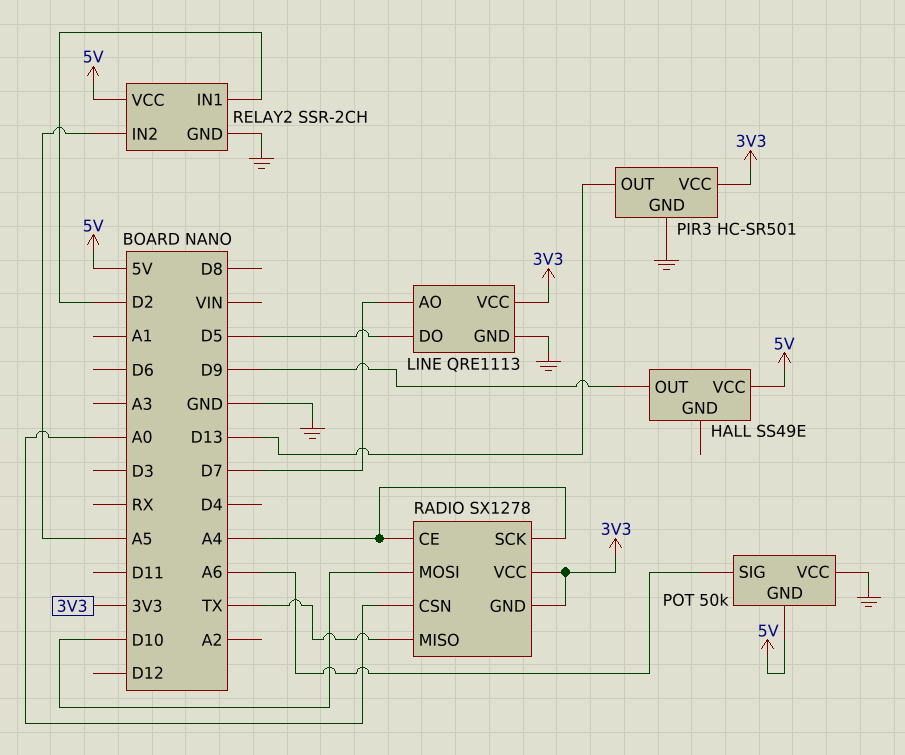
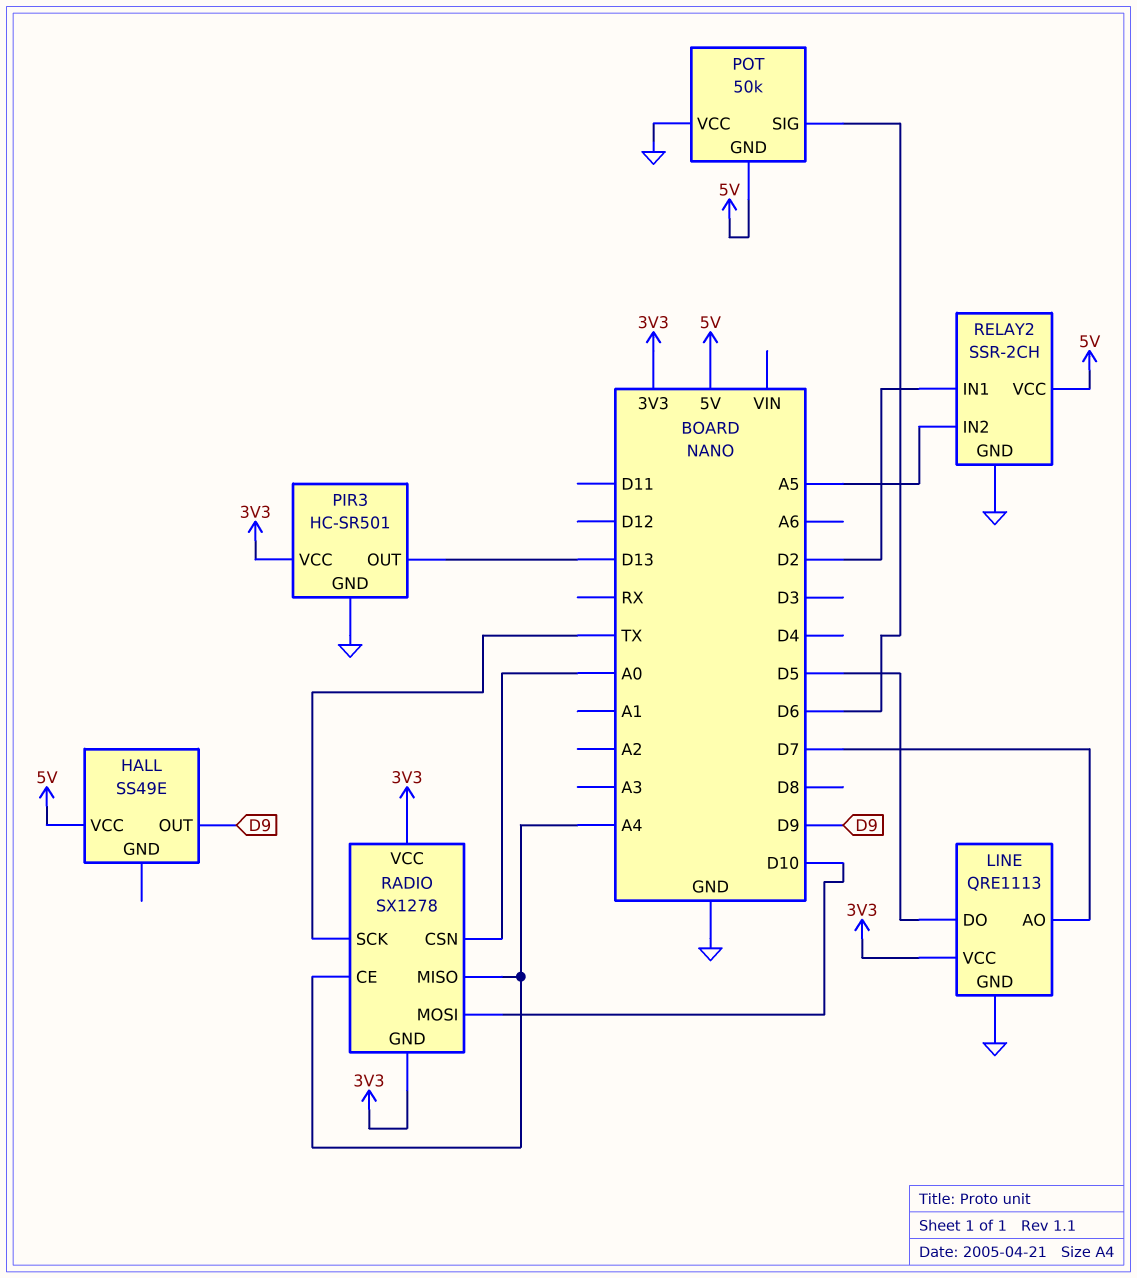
POT pin SIG: A6 -> D6
RADIO pin MISO: TX -> A4
RADIO pin SCK: A4 -> TX

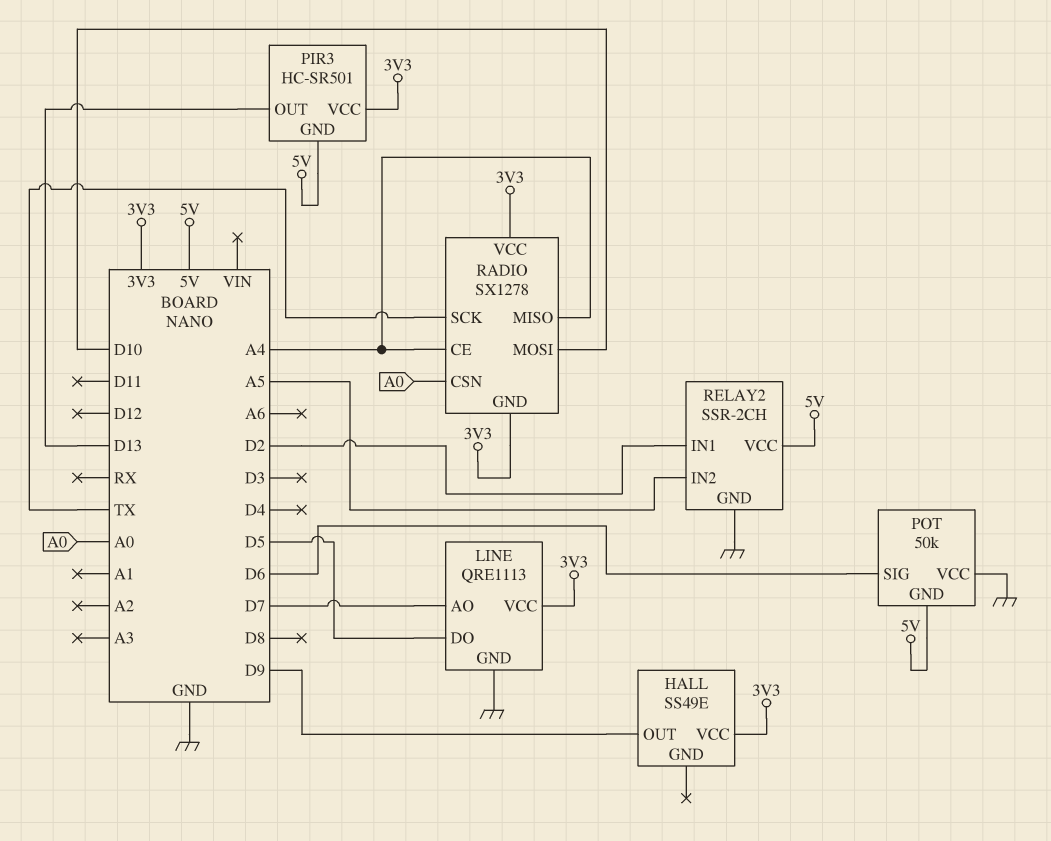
HALL pin VCC: 5V -> 3V3
PIR3 pin GND: GND -> 5V

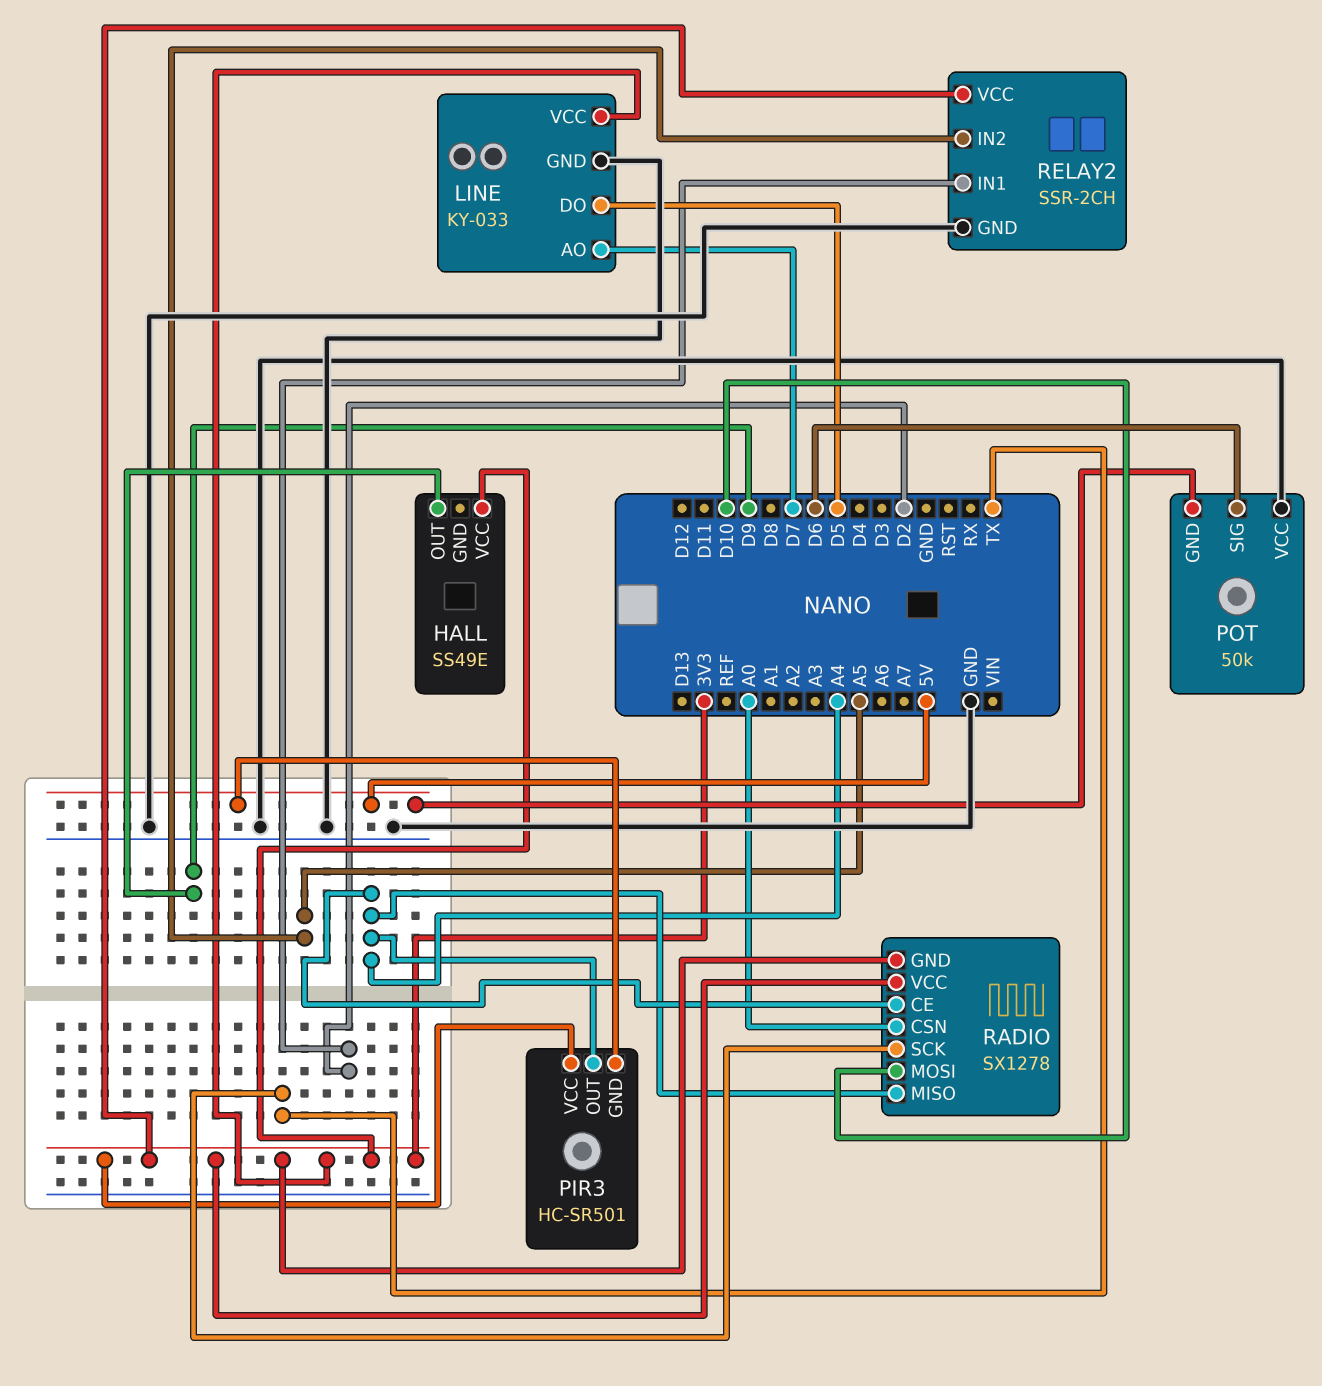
LINE: QRE1113 -> KY-033
PIR3 pin OUT: D13 -> A4
RELAY2 pin VCC: 5V -> 3V3

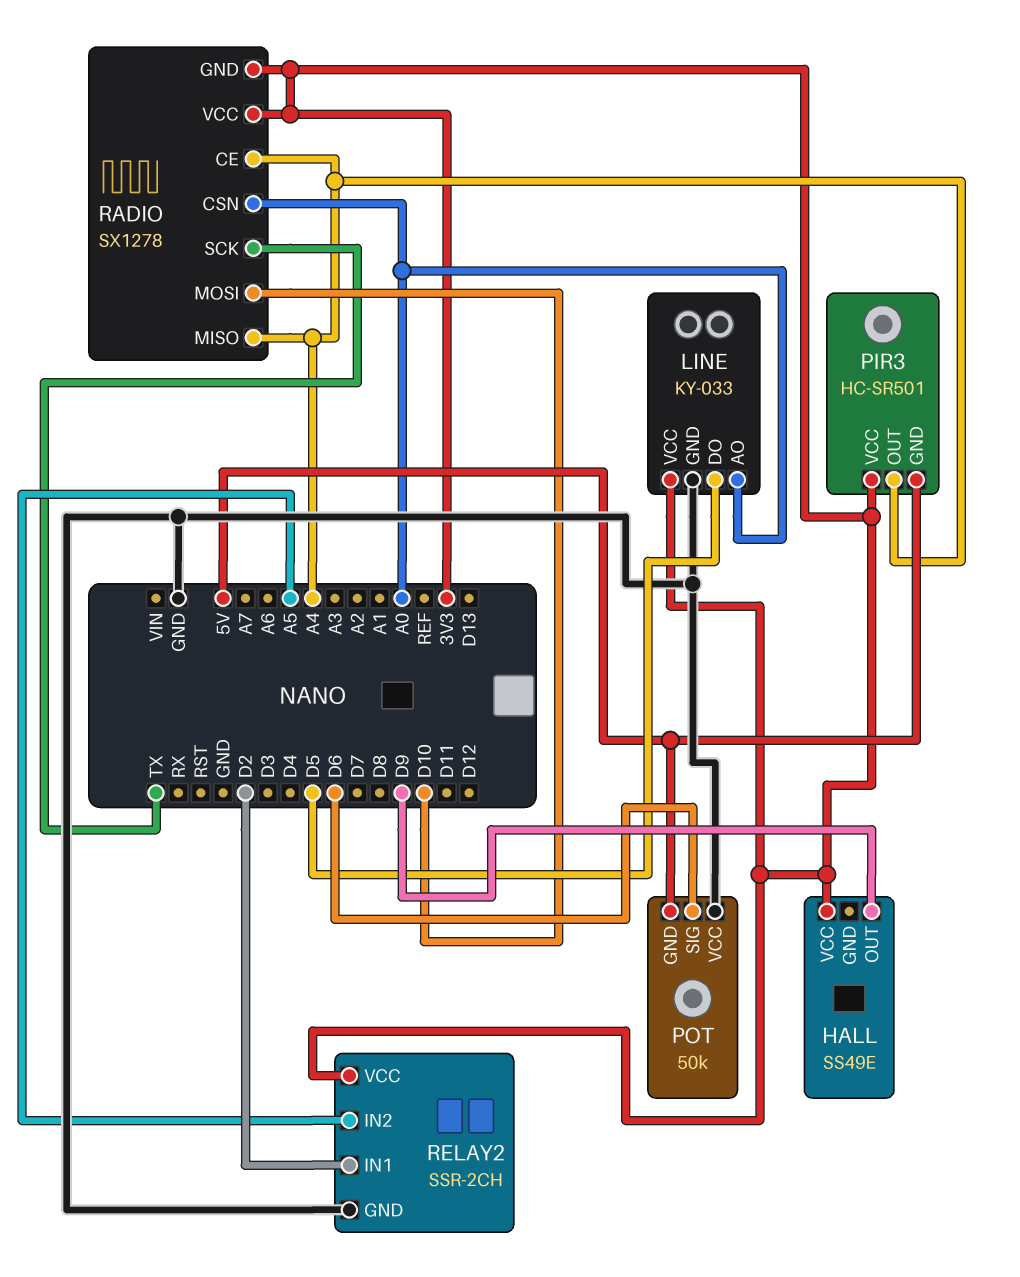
LINE pin AO: D7 -> A0

